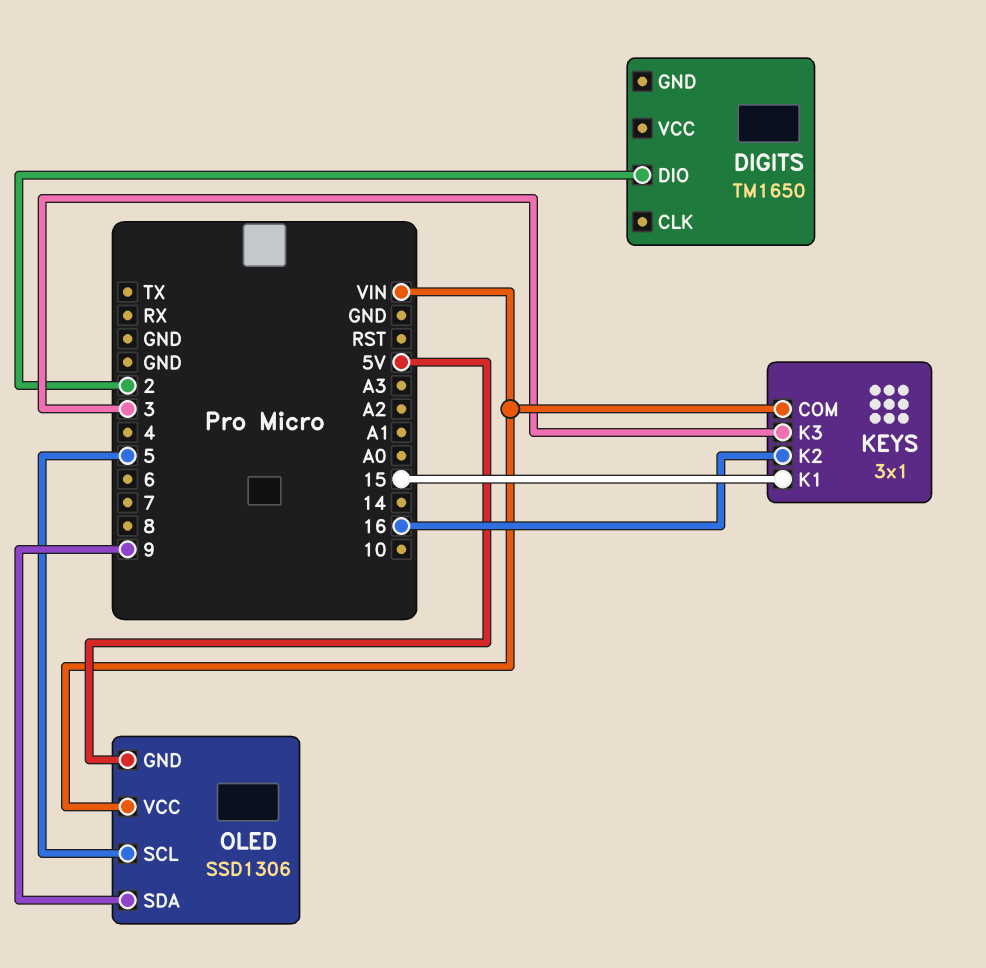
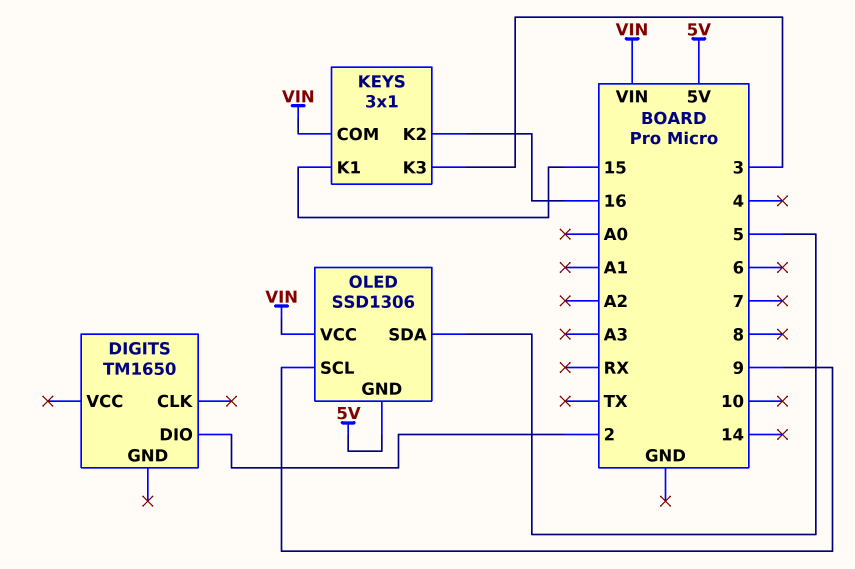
OLED pin SCL: 5 -> 9
OLED pin SDA: 9 -> 5

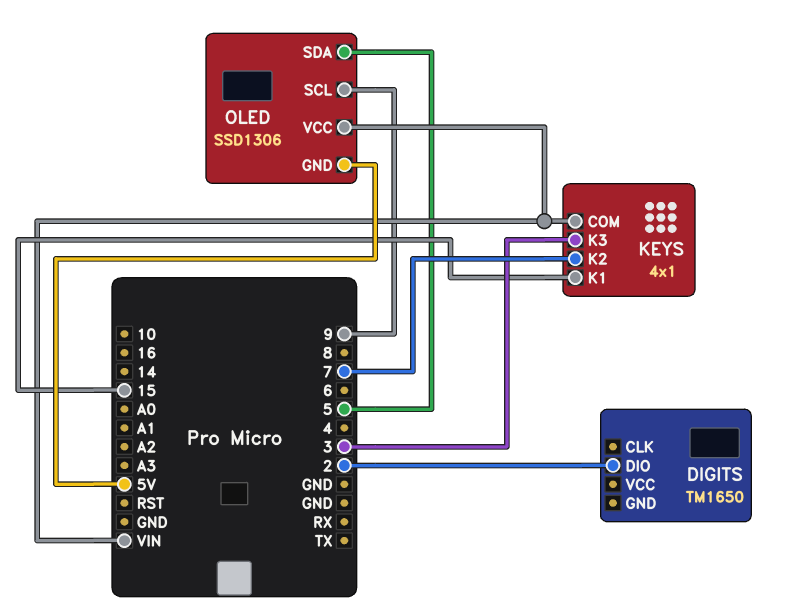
KEYS: 3x1 -> 4x1
KEYS pin K2: 16 -> 7

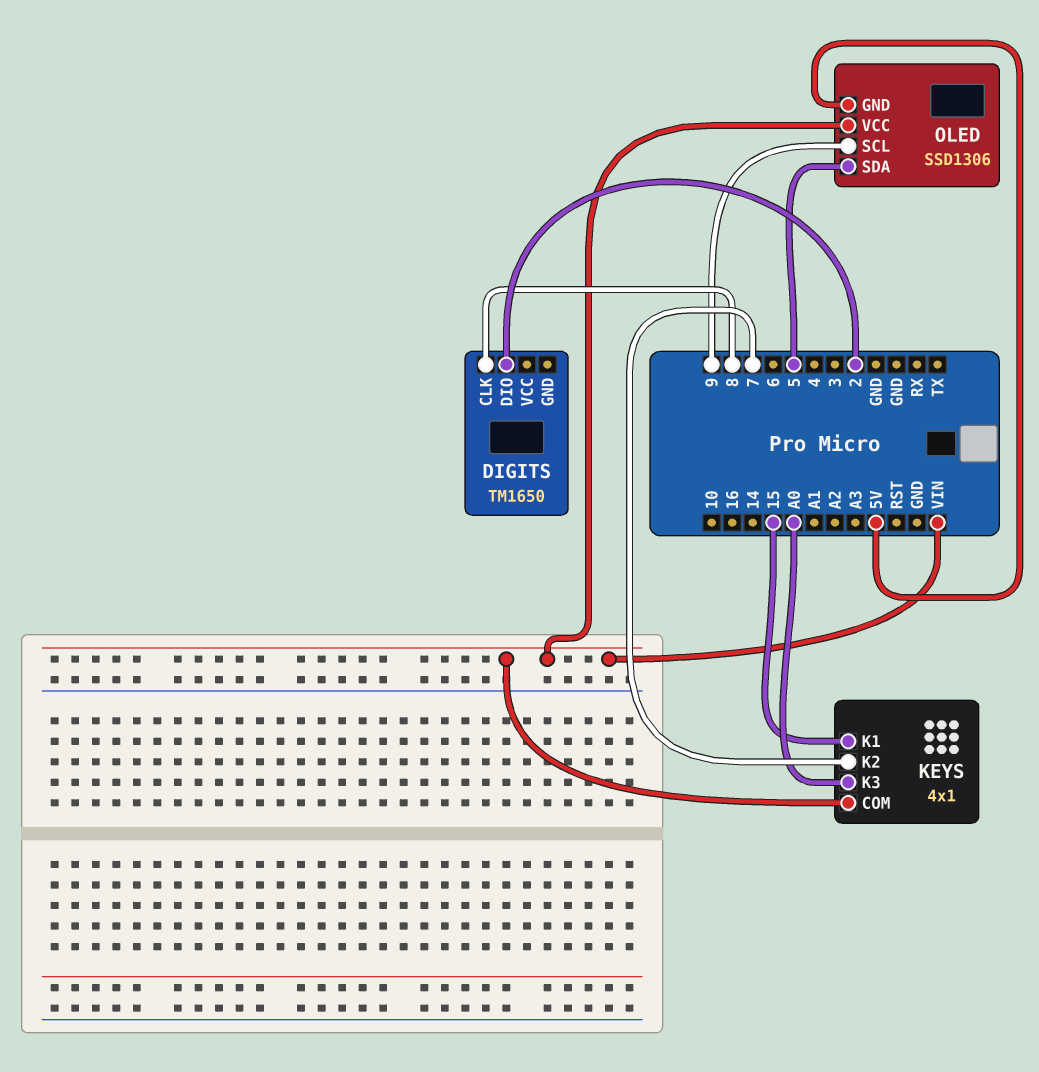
DIGITS pin CLK: none -> 8
KEYS pin K3: 3 -> A0

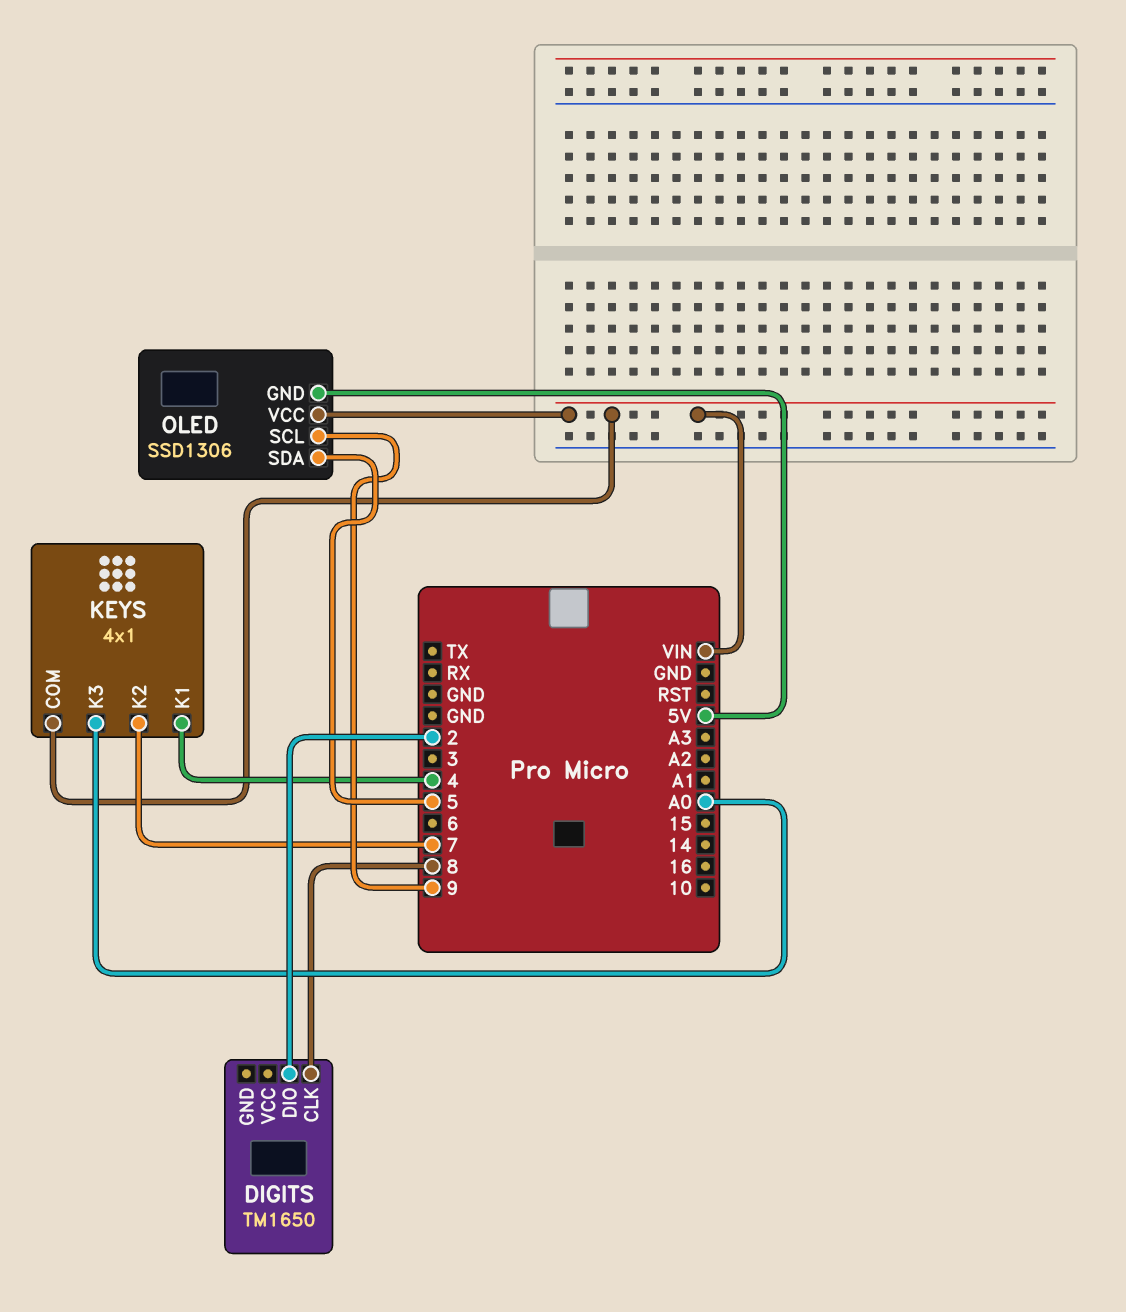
KEYS pin K1: 15 -> 4

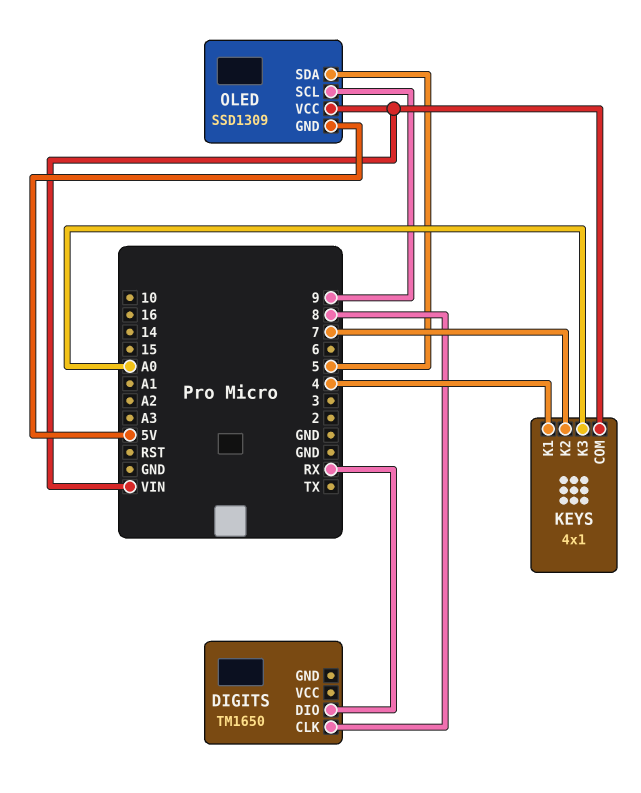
DIGITS pin DIO: 2 -> RX
OLED: SSD1306 -> SSD1309

